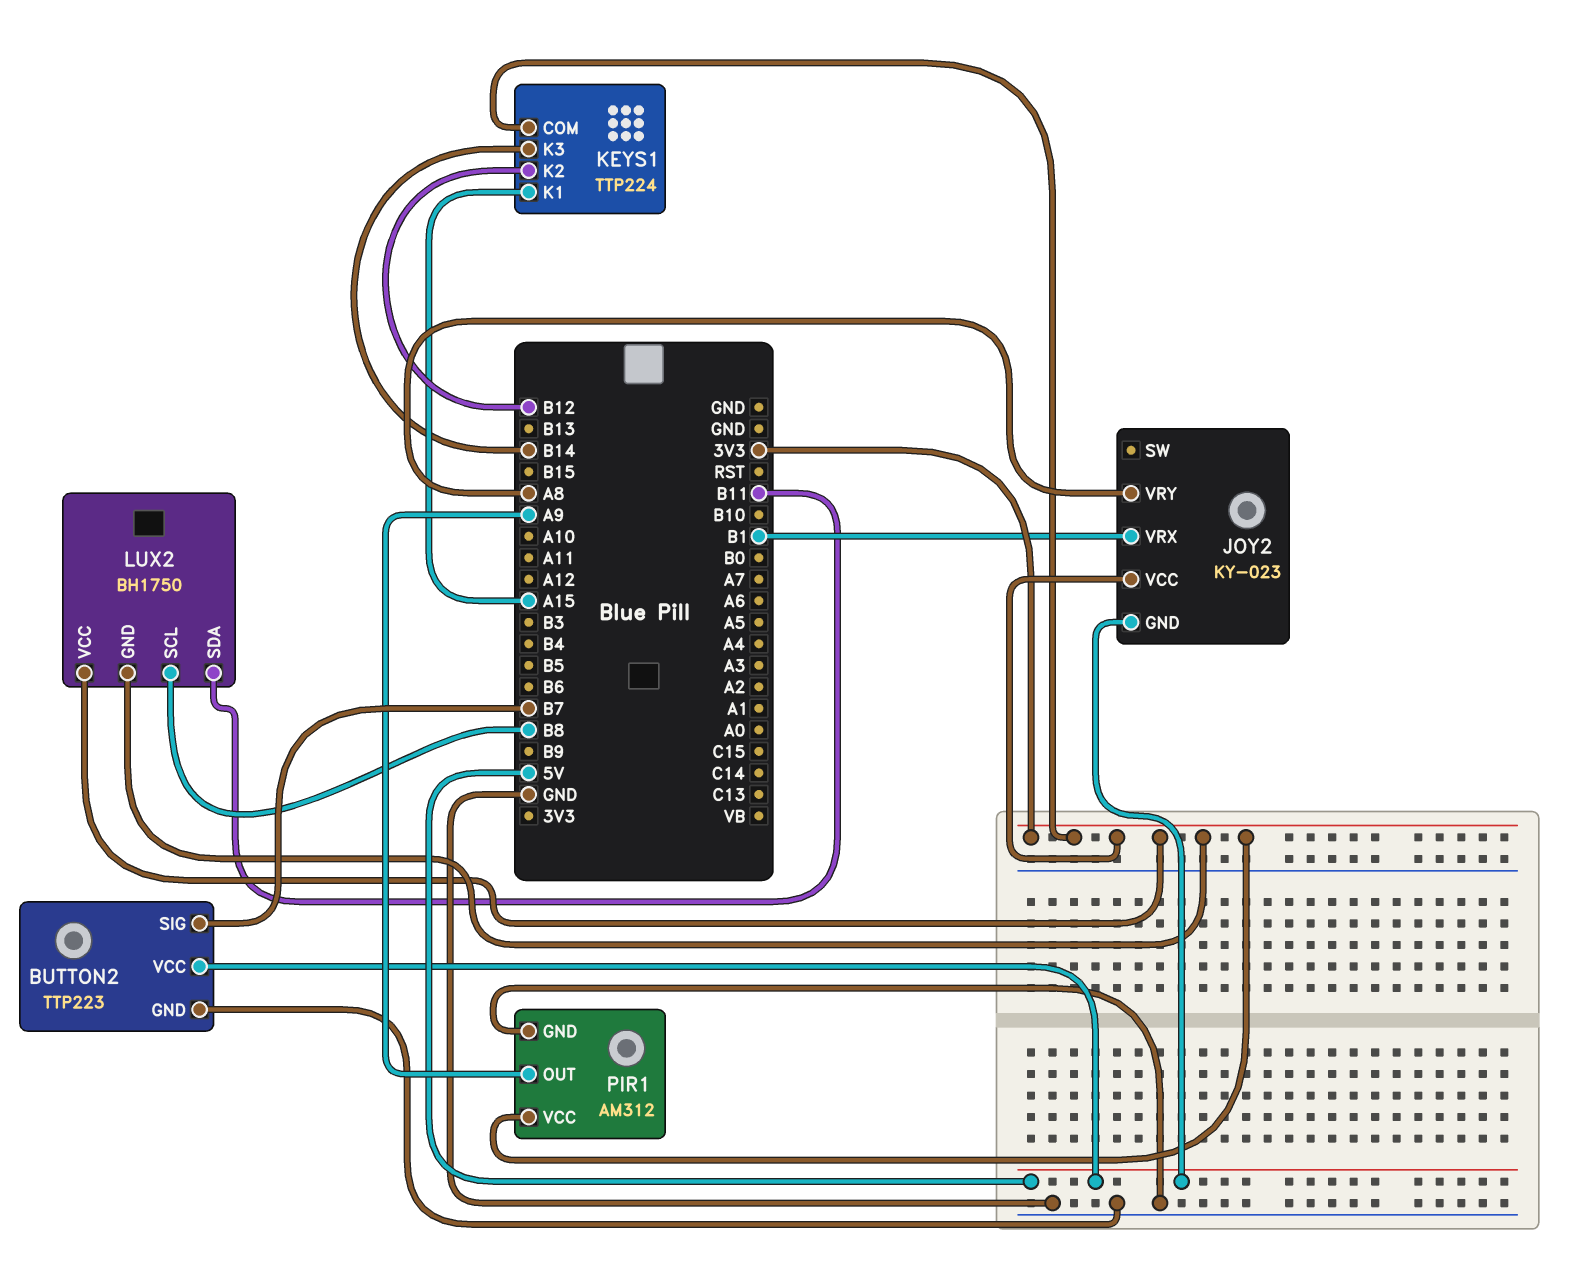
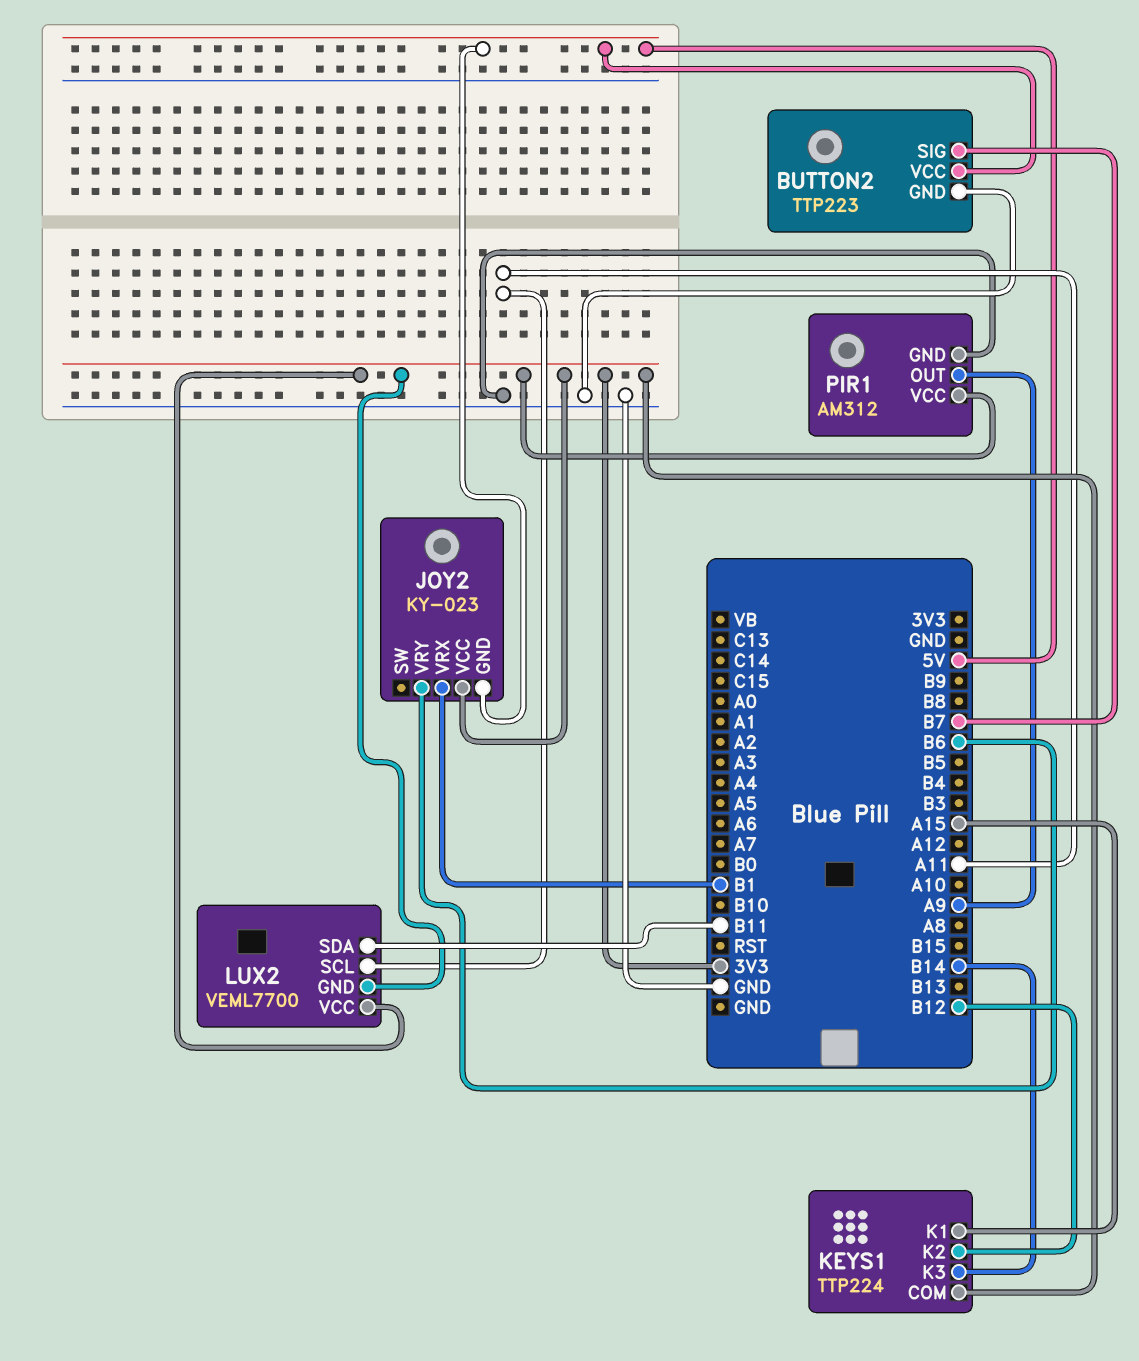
JOY2 pin VRY: A8 -> B6
LUX2: BH1750 -> VEML7700
LUX2 pin SCL: B8 -> A11

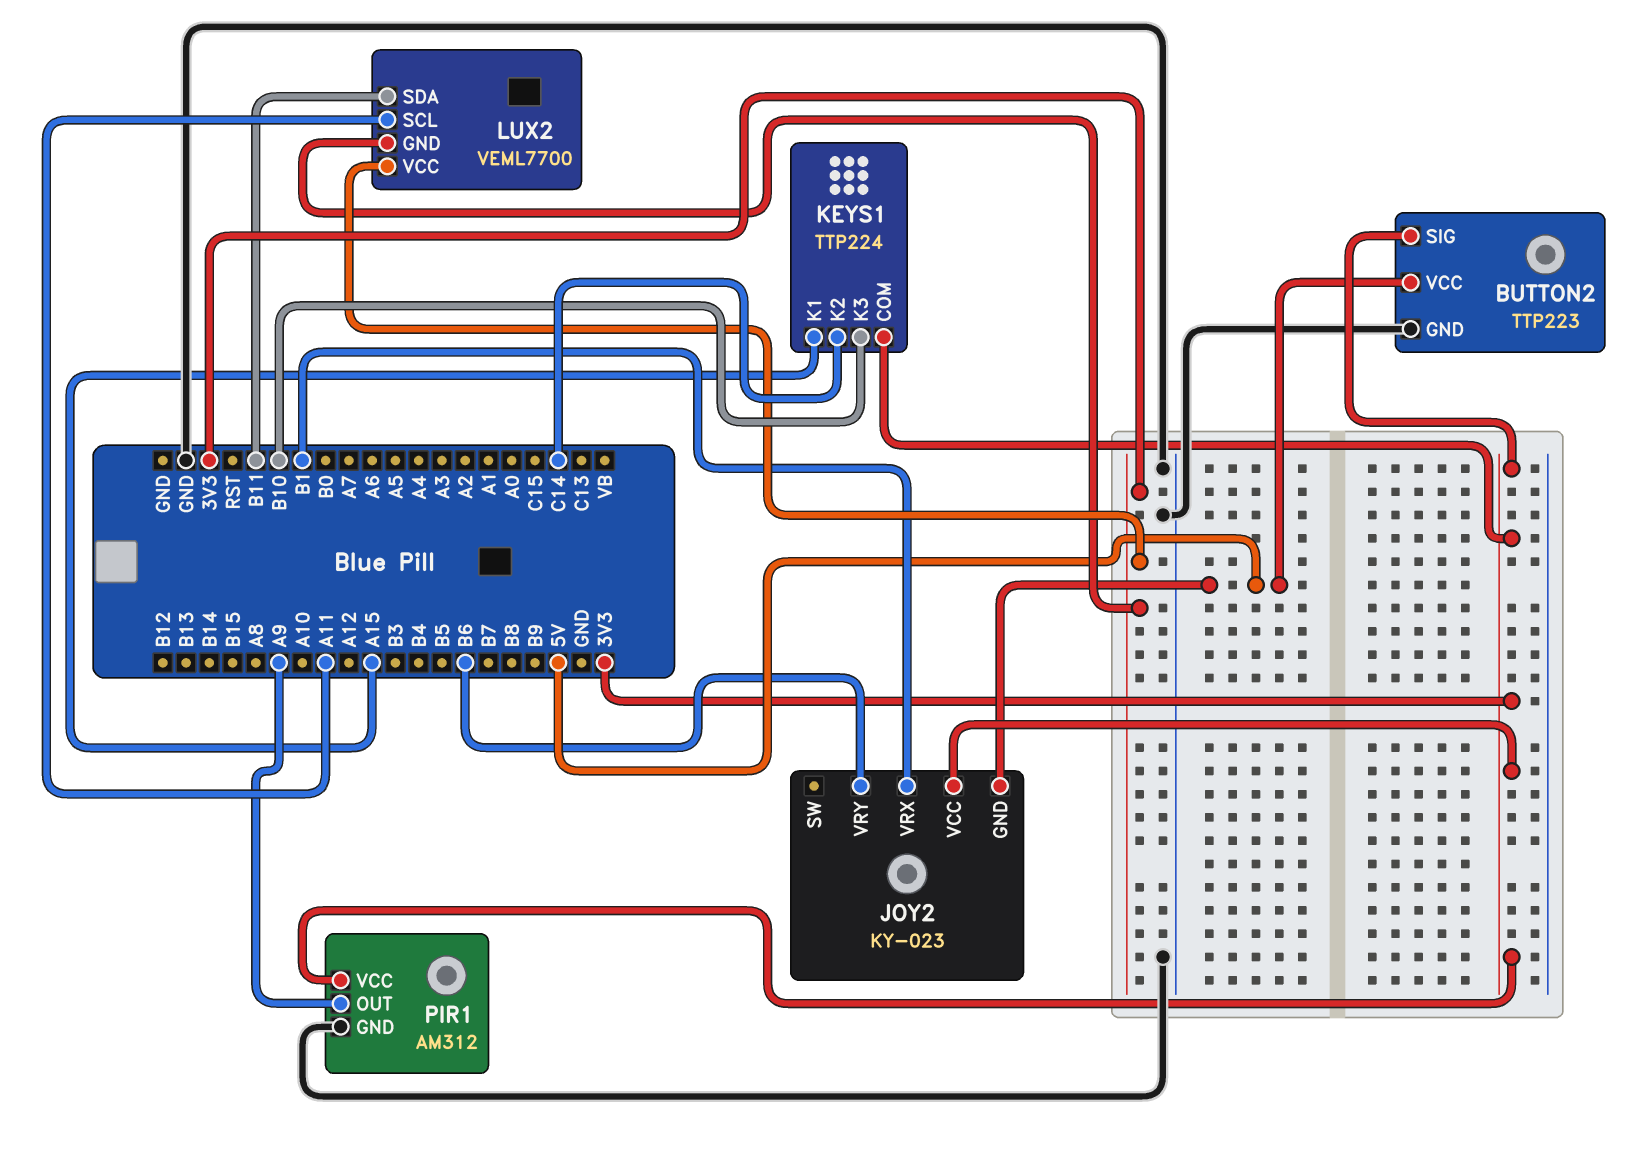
BUTTON2 pin SIG: B7 -> 3V3
KEYS1 pin K2: B12 -> C14
KEYS1 pin K3: B14 -> B10

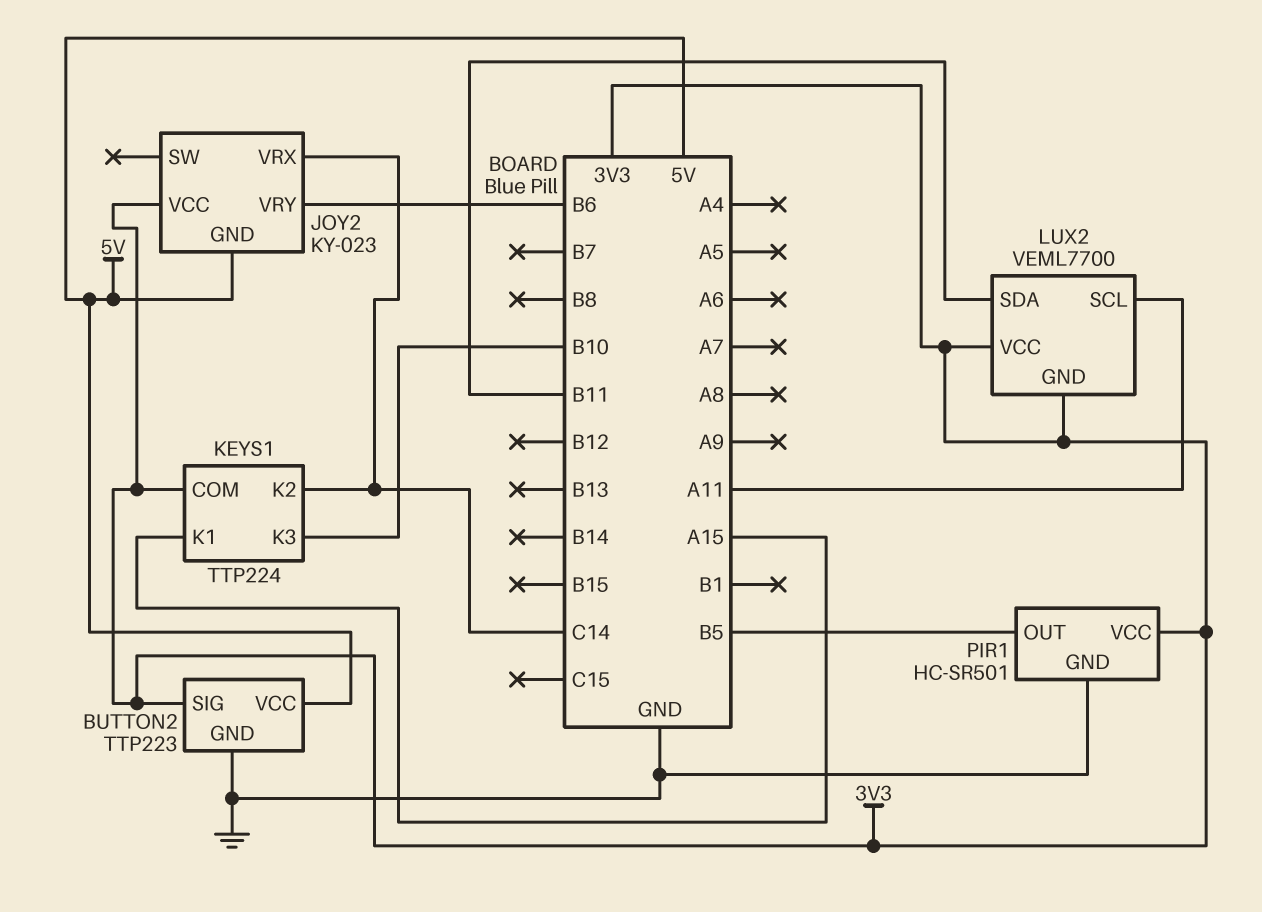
JOY2 pin VRX: B1 -> C14
PIR1: AM312 -> HC-SR501
PIR1 pin OUT: A9 -> B5

